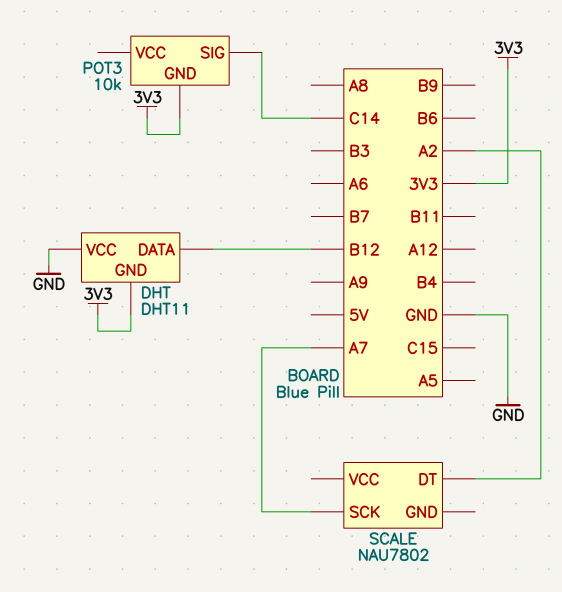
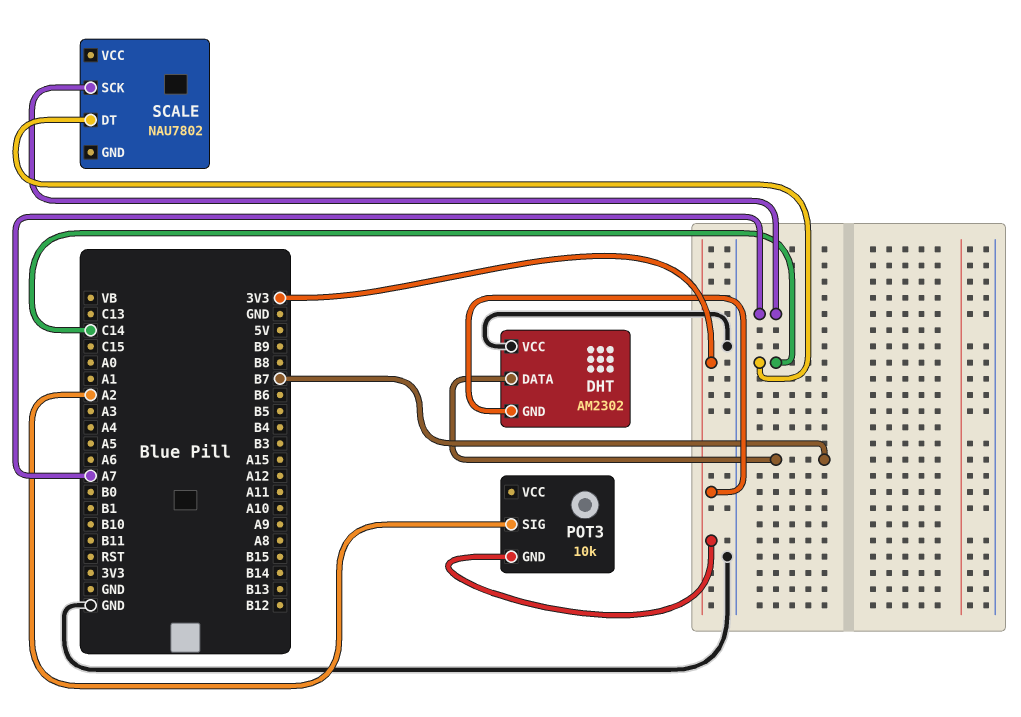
DHT: DHT11 -> AM2302
DHT pin DATA: B12 -> B7
POT3 pin SIG: C14 -> A2
SCALE pin DT: A2 -> C14

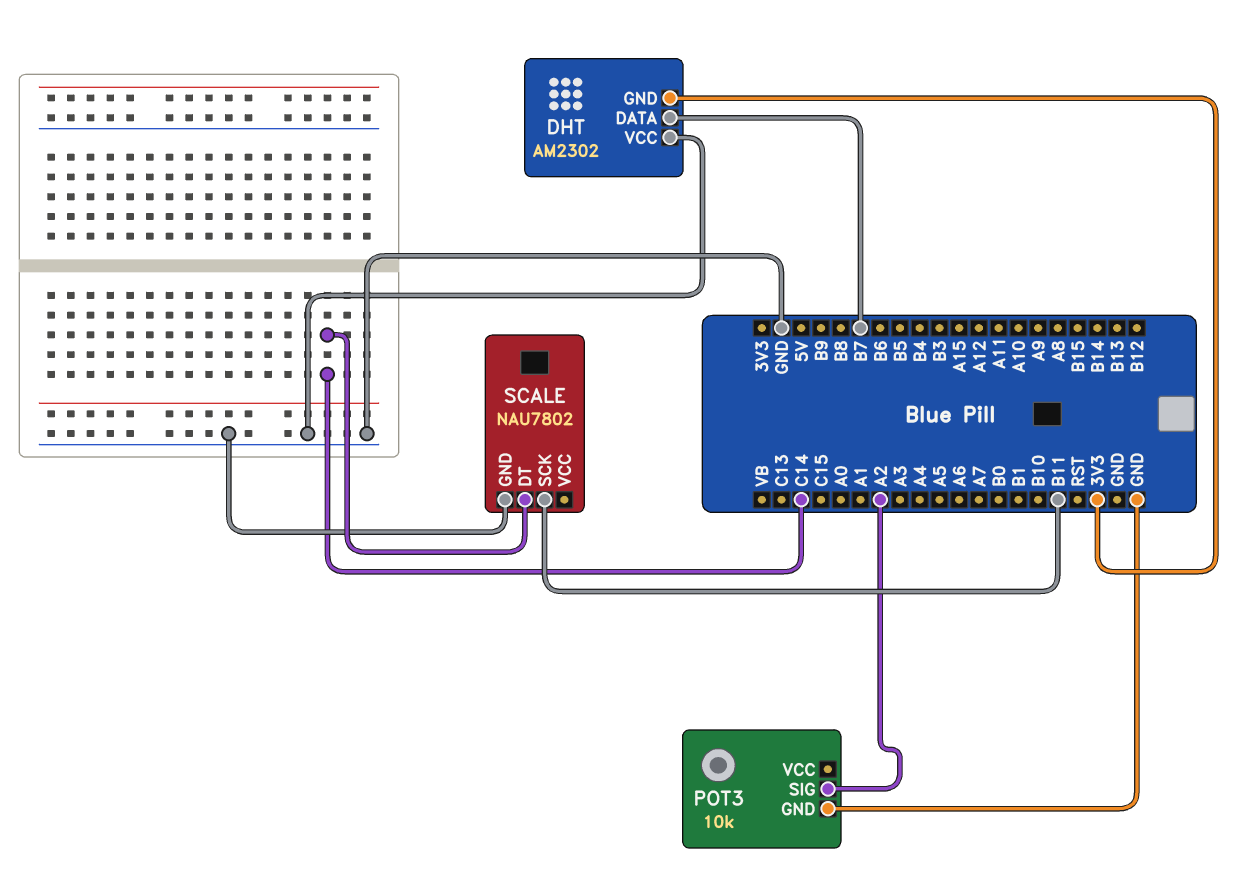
POT3 pin GND: 3V3 -> GND
SCALE pin GND: none -> GND
SCALE pin SCK: A7 -> B11

